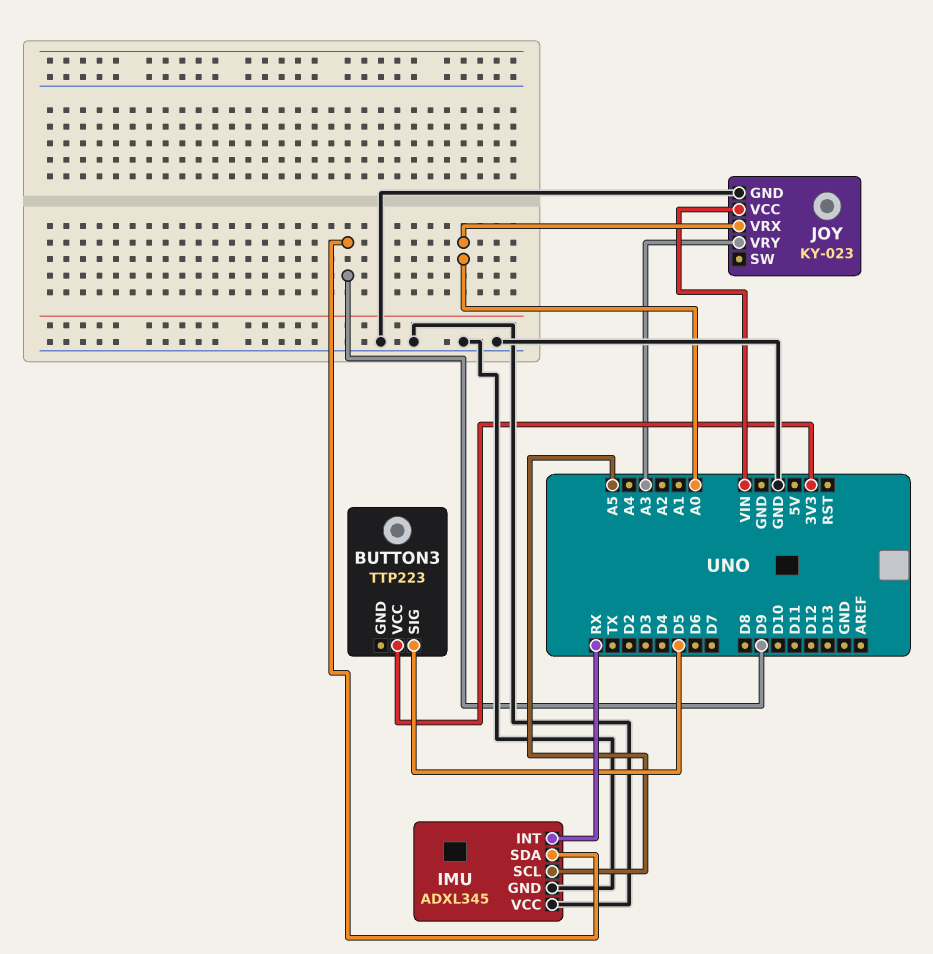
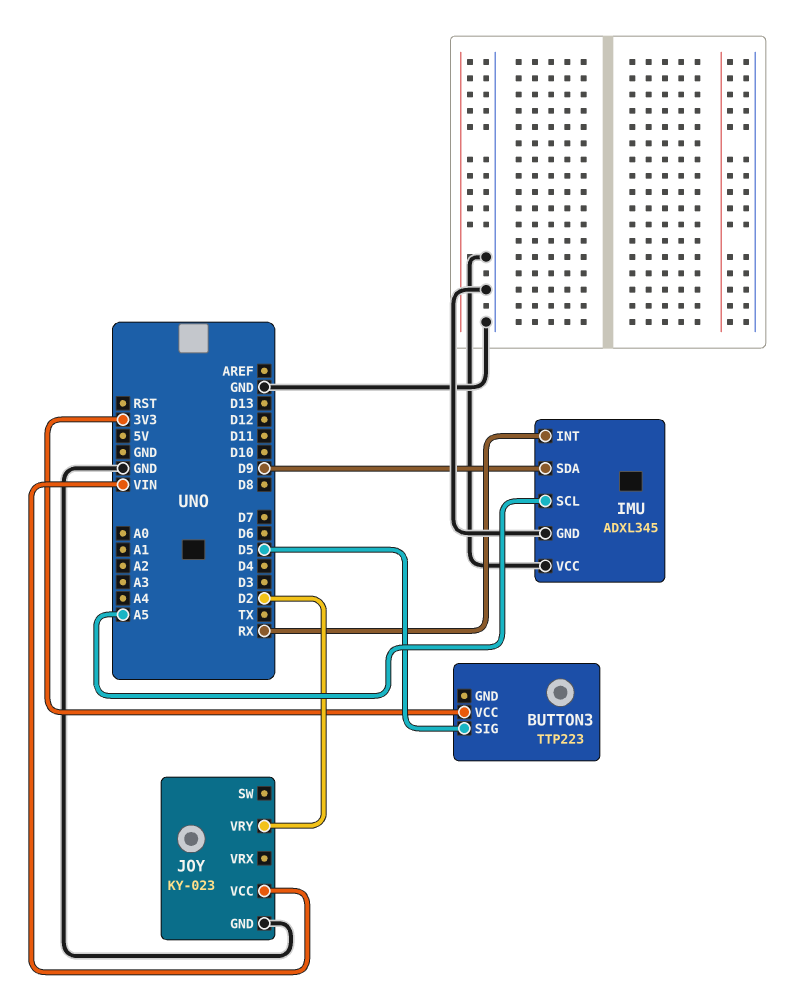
JOY pin VRX: A0 -> none
JOY pin VRY: A3 -> D2

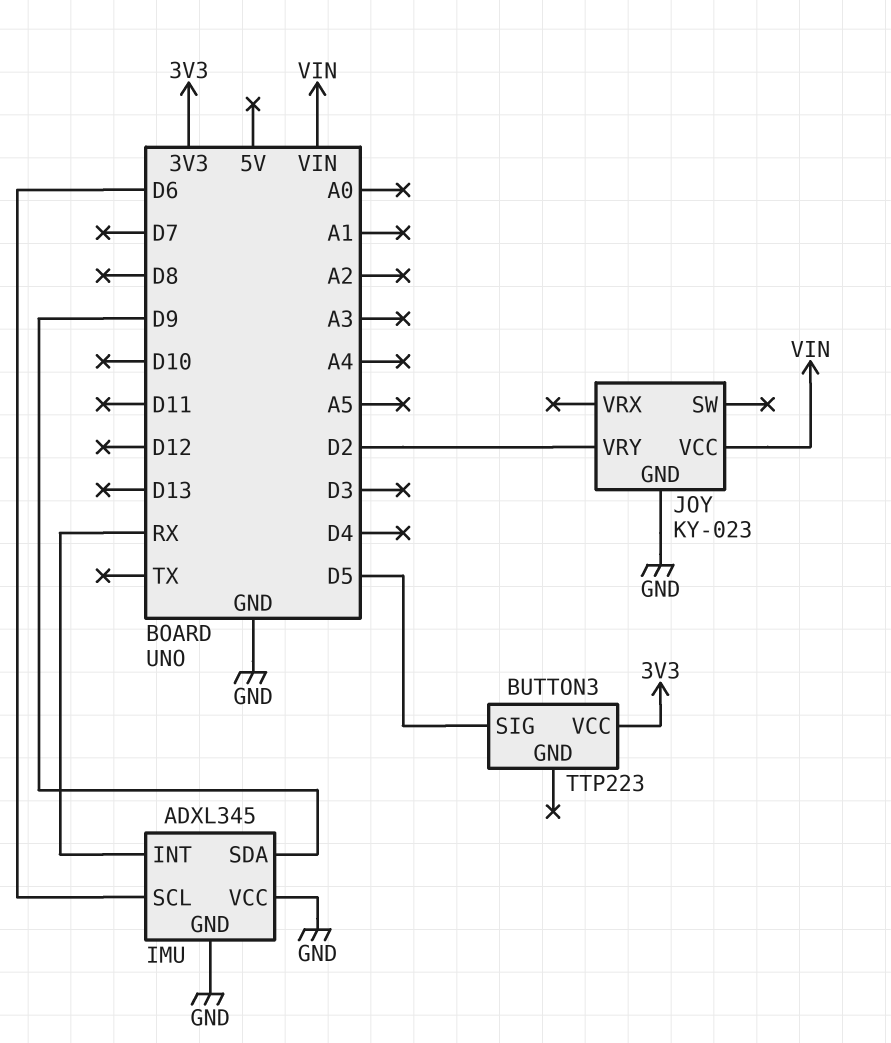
IMU pin SCL: A5 -> D6

